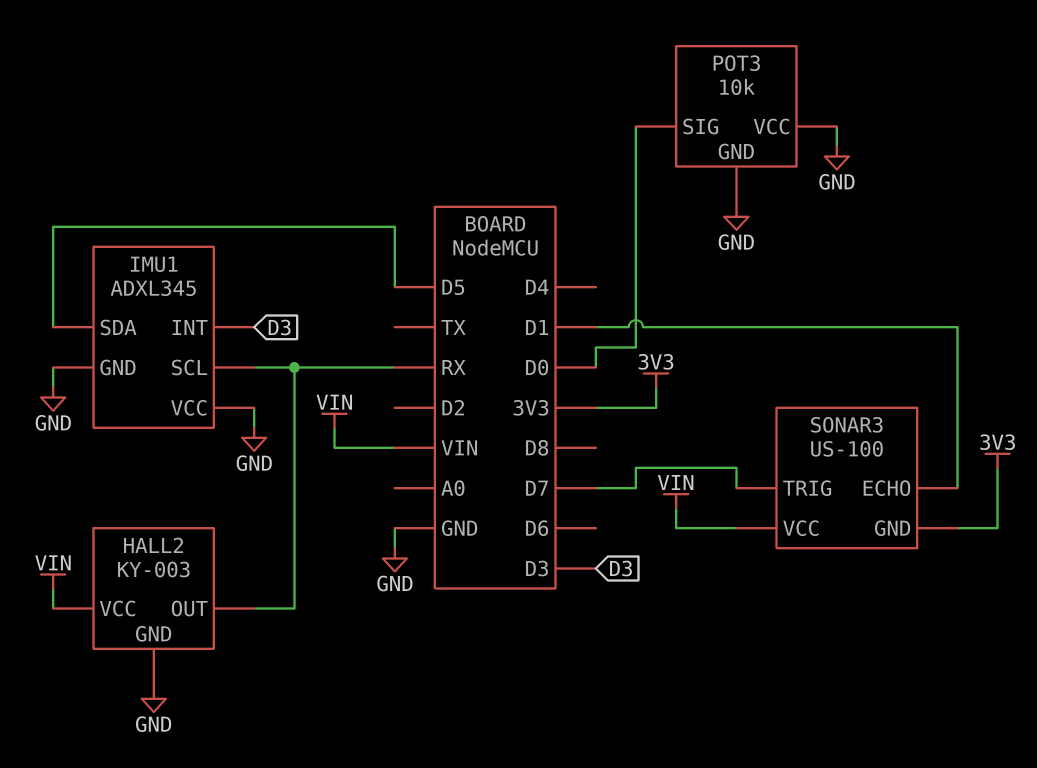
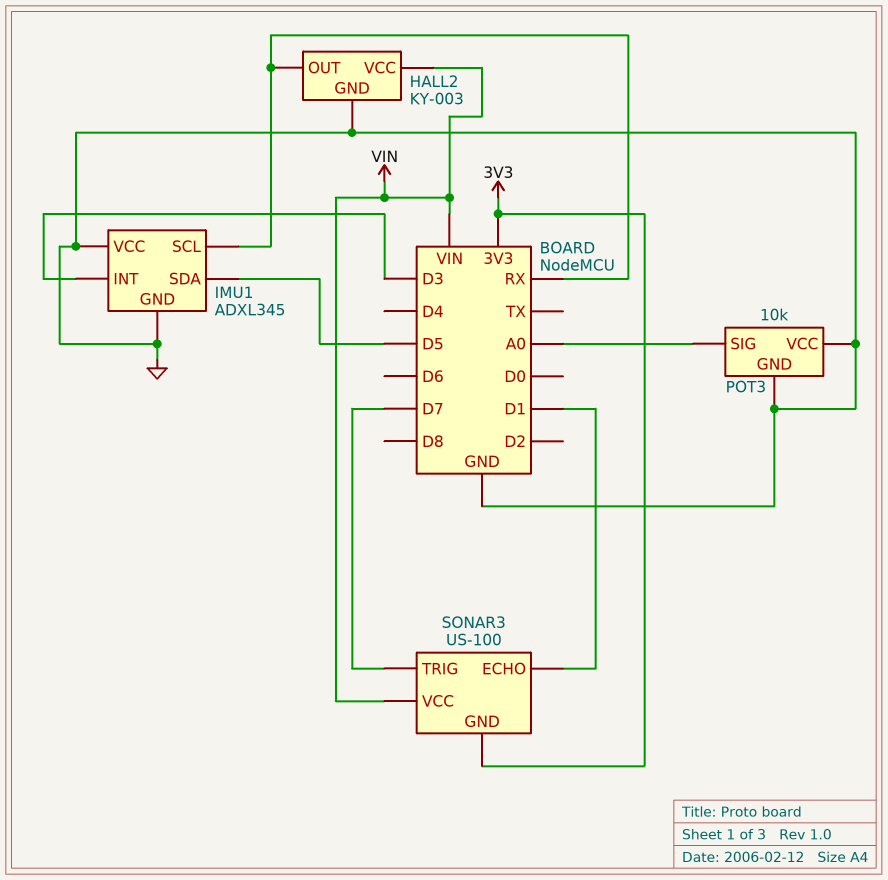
POT3 pin SIG: D0 -> A0

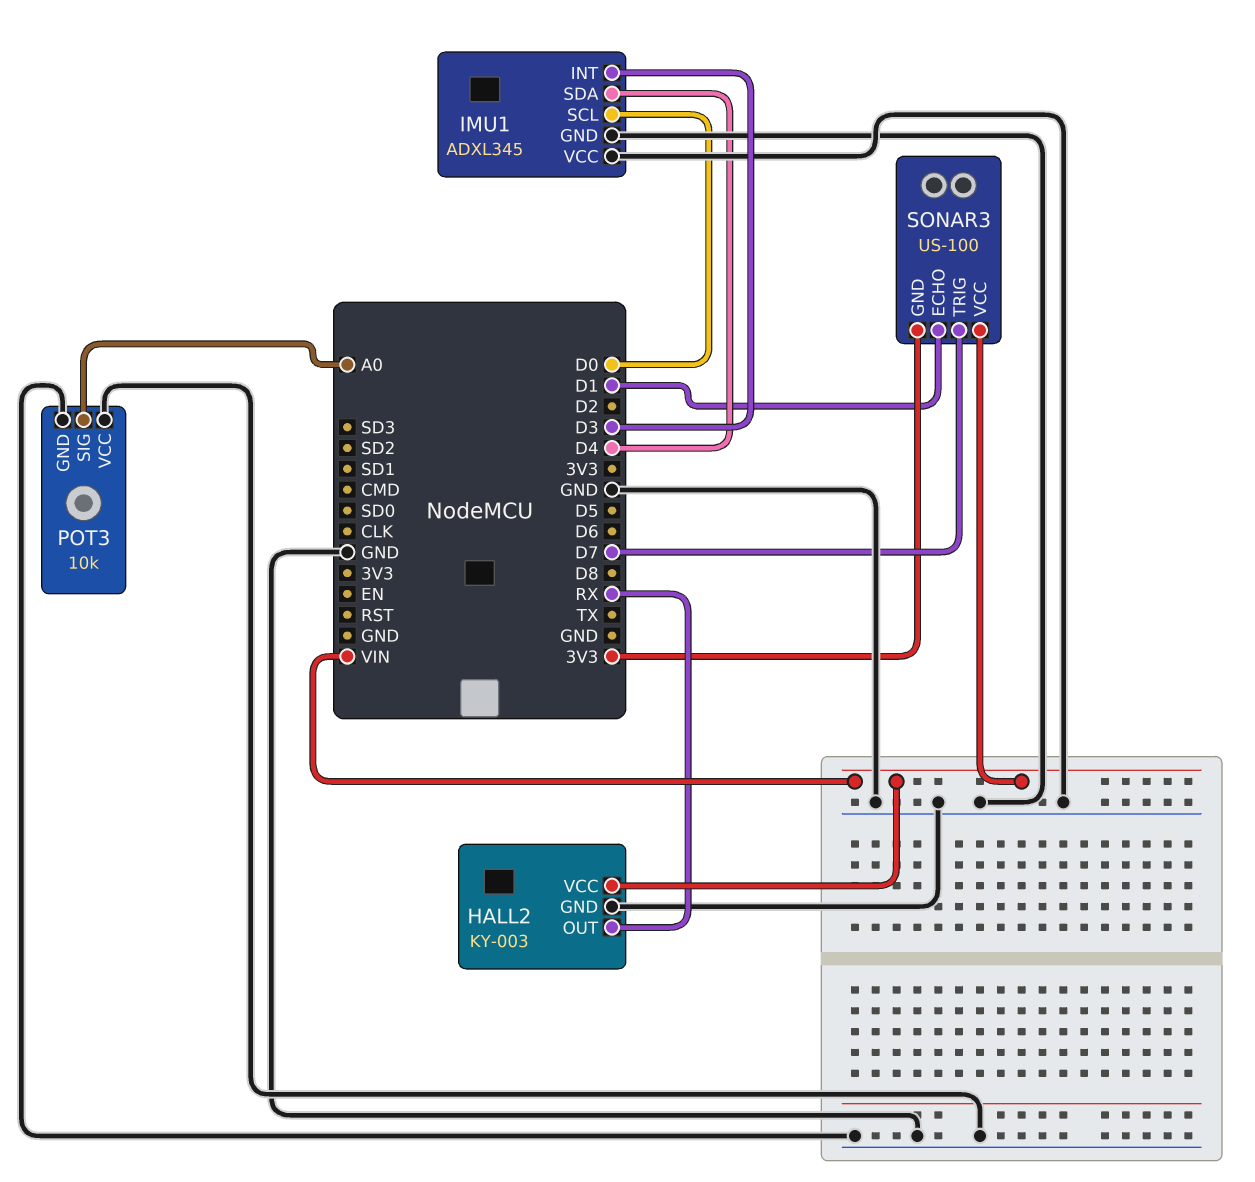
IMU1 pin SCL: RX -> D0
IMU1 pin SDA: D5 -> D4

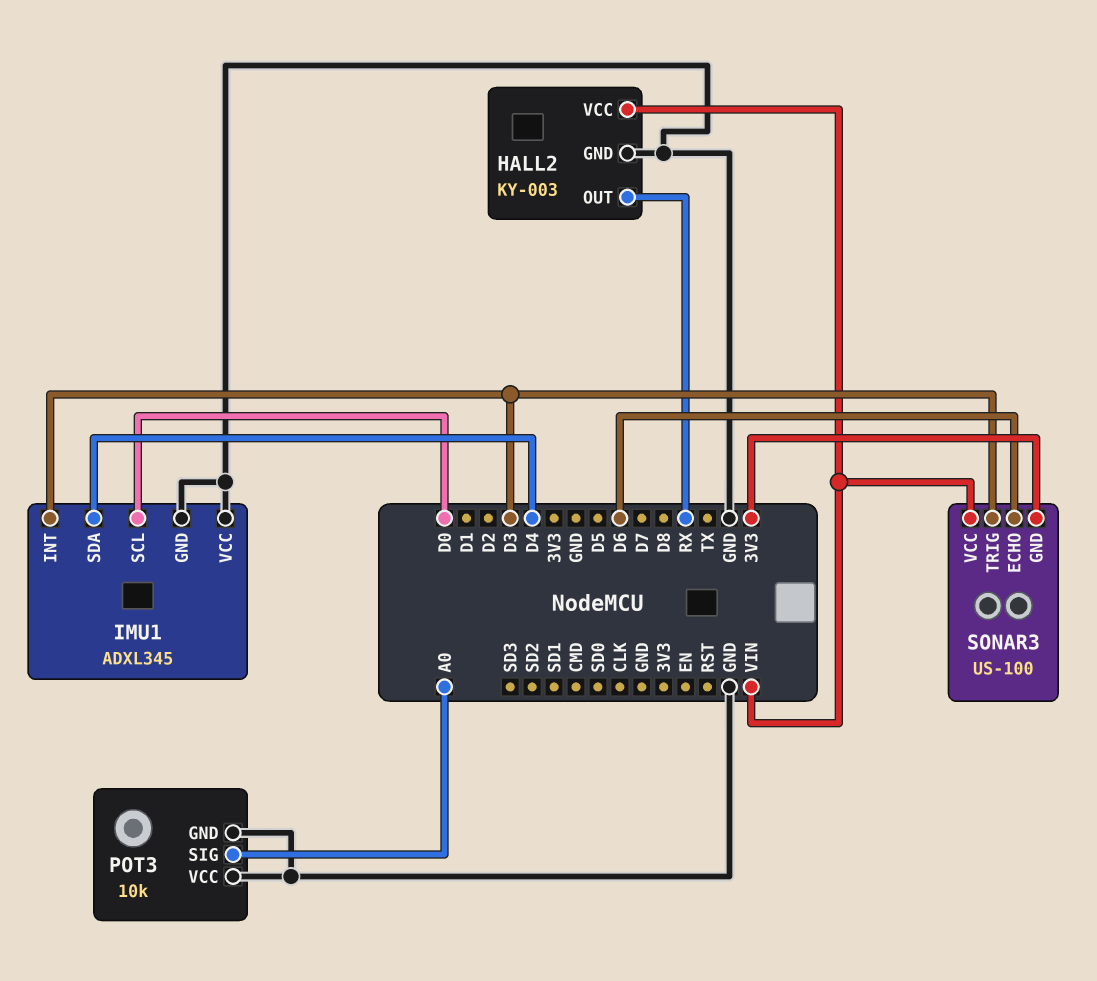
SONAR3 pin ECHO: D1 -> D6
SONAR3 pin TRIG: D7 -> D3

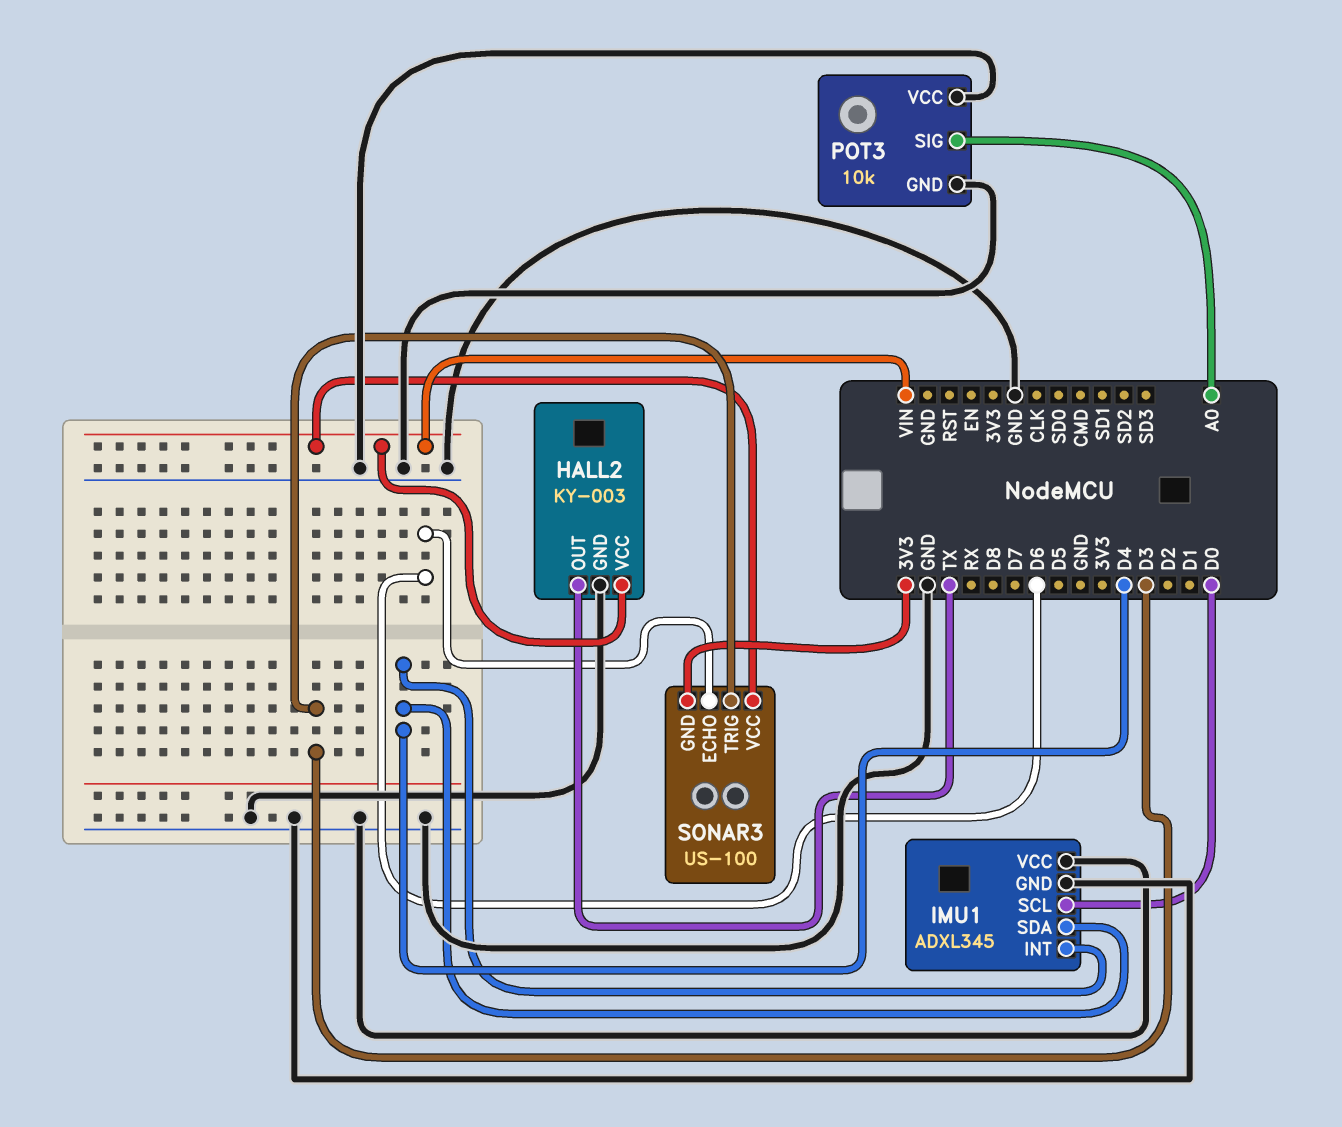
HALL2 pin OUT: RX -> TX
IMU1 pin INT: D3 -> D4

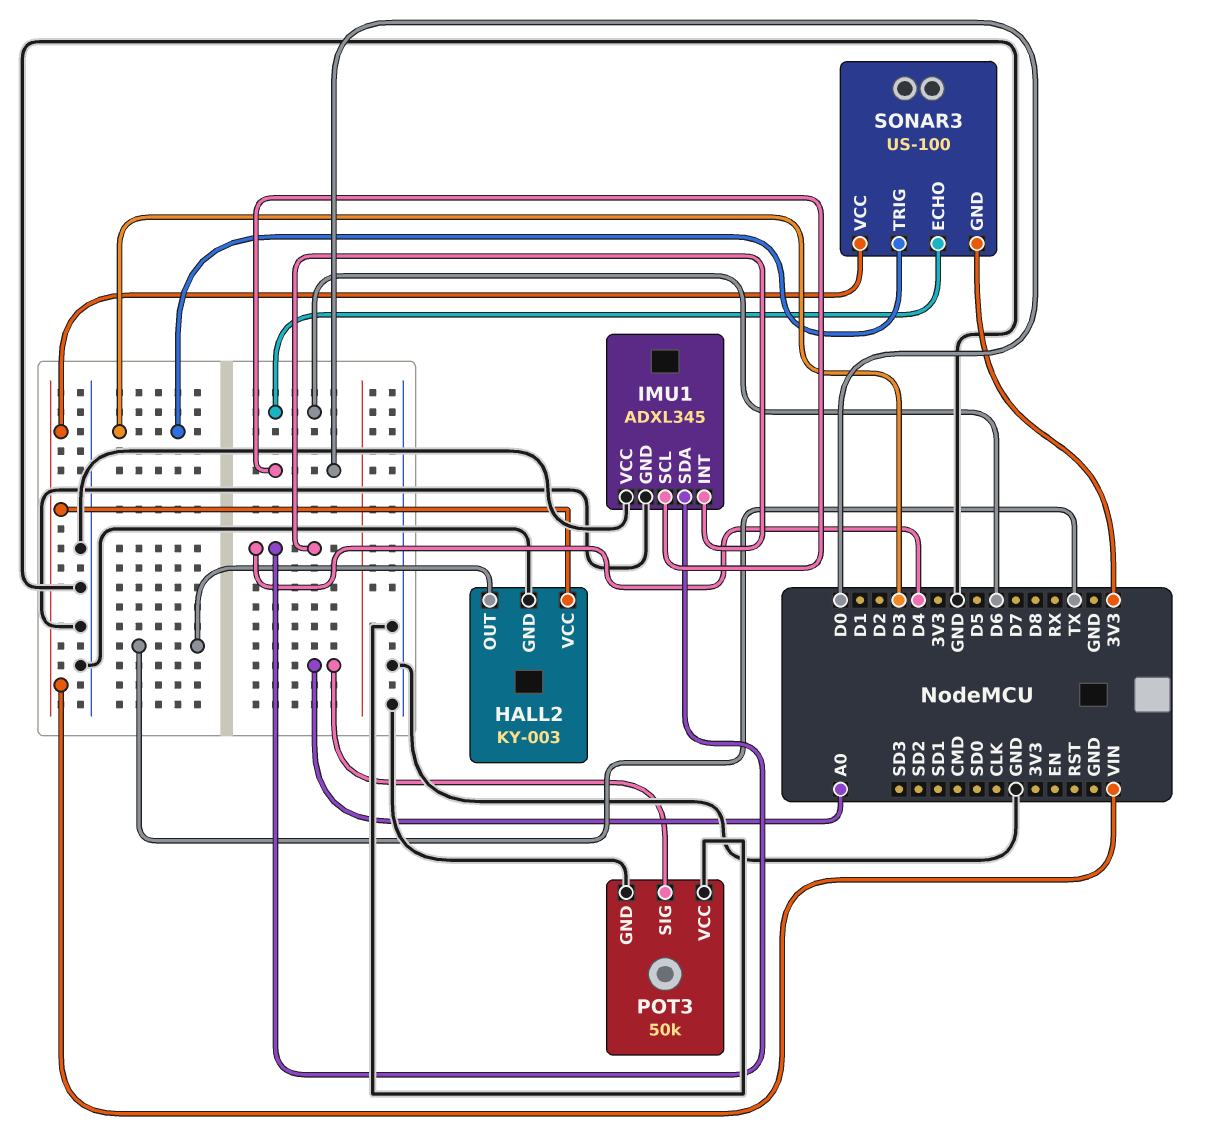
POT3: 10k -> 50k

